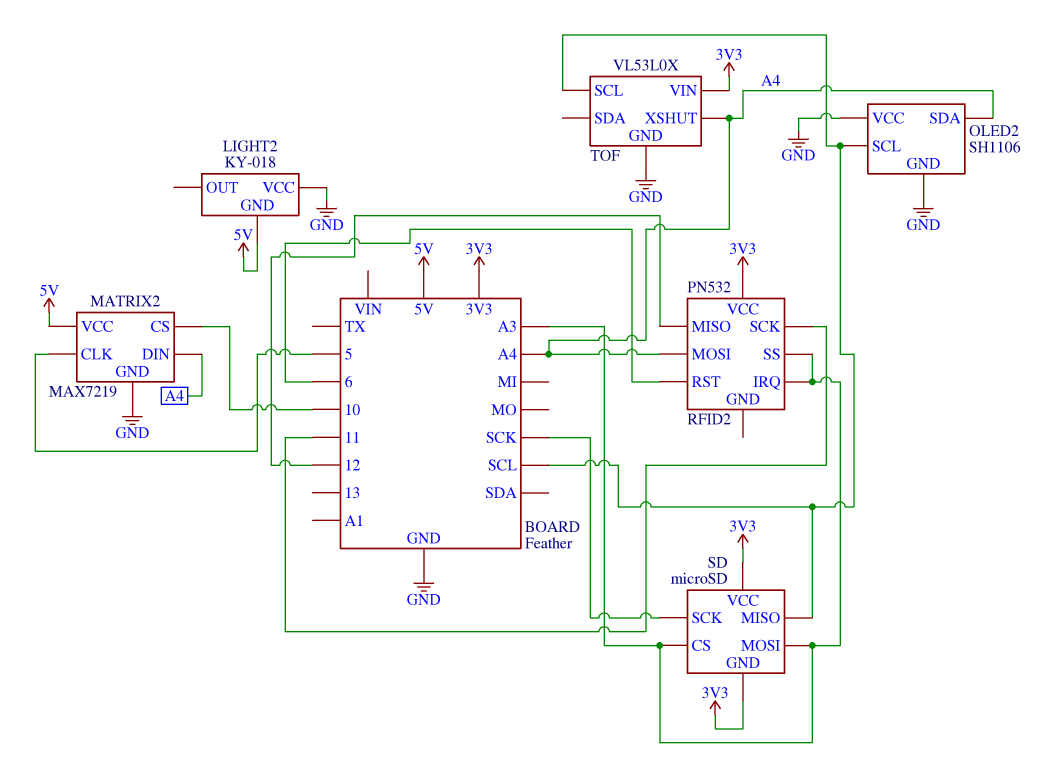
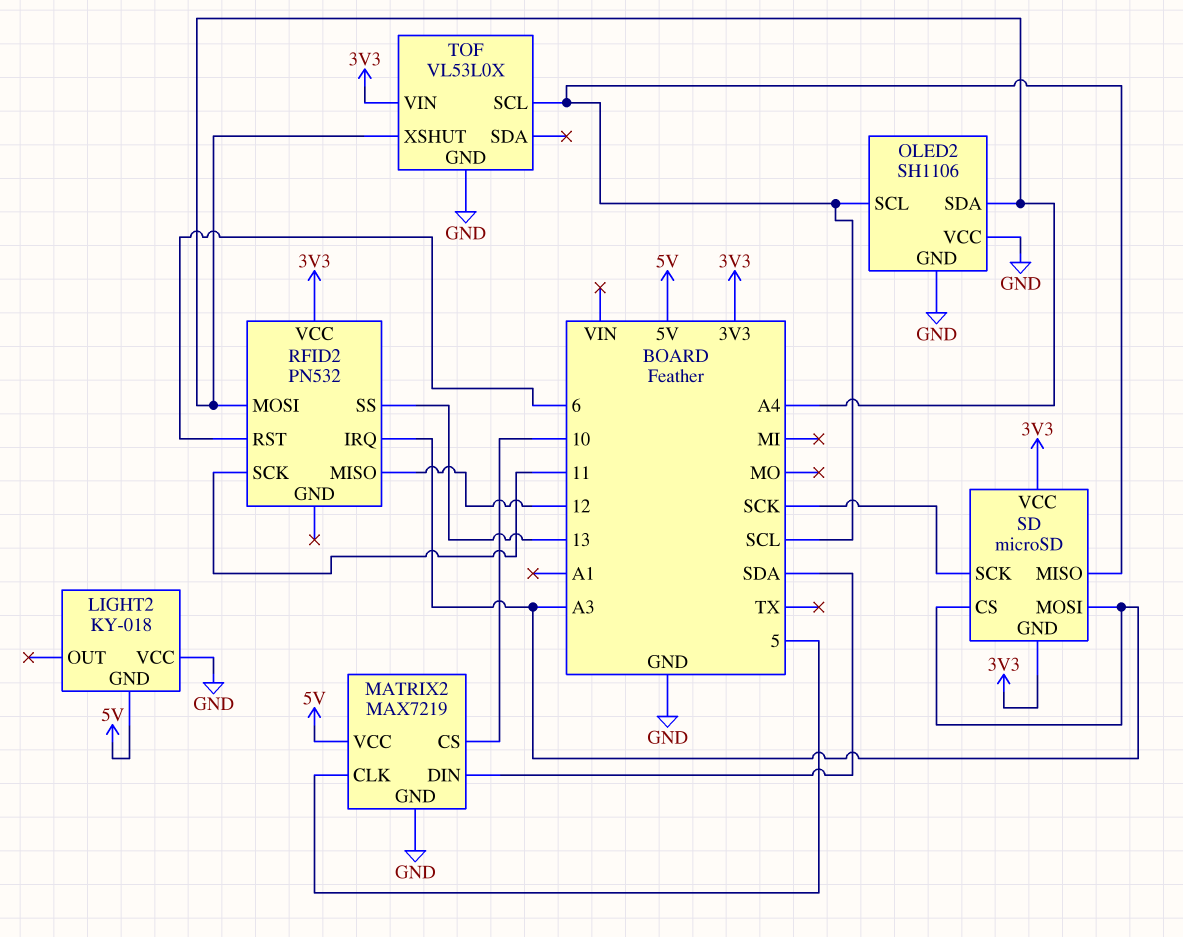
MATRIX2 pin DIN: A4 -> SDA
RFID2 pin SS: A3 -> 13

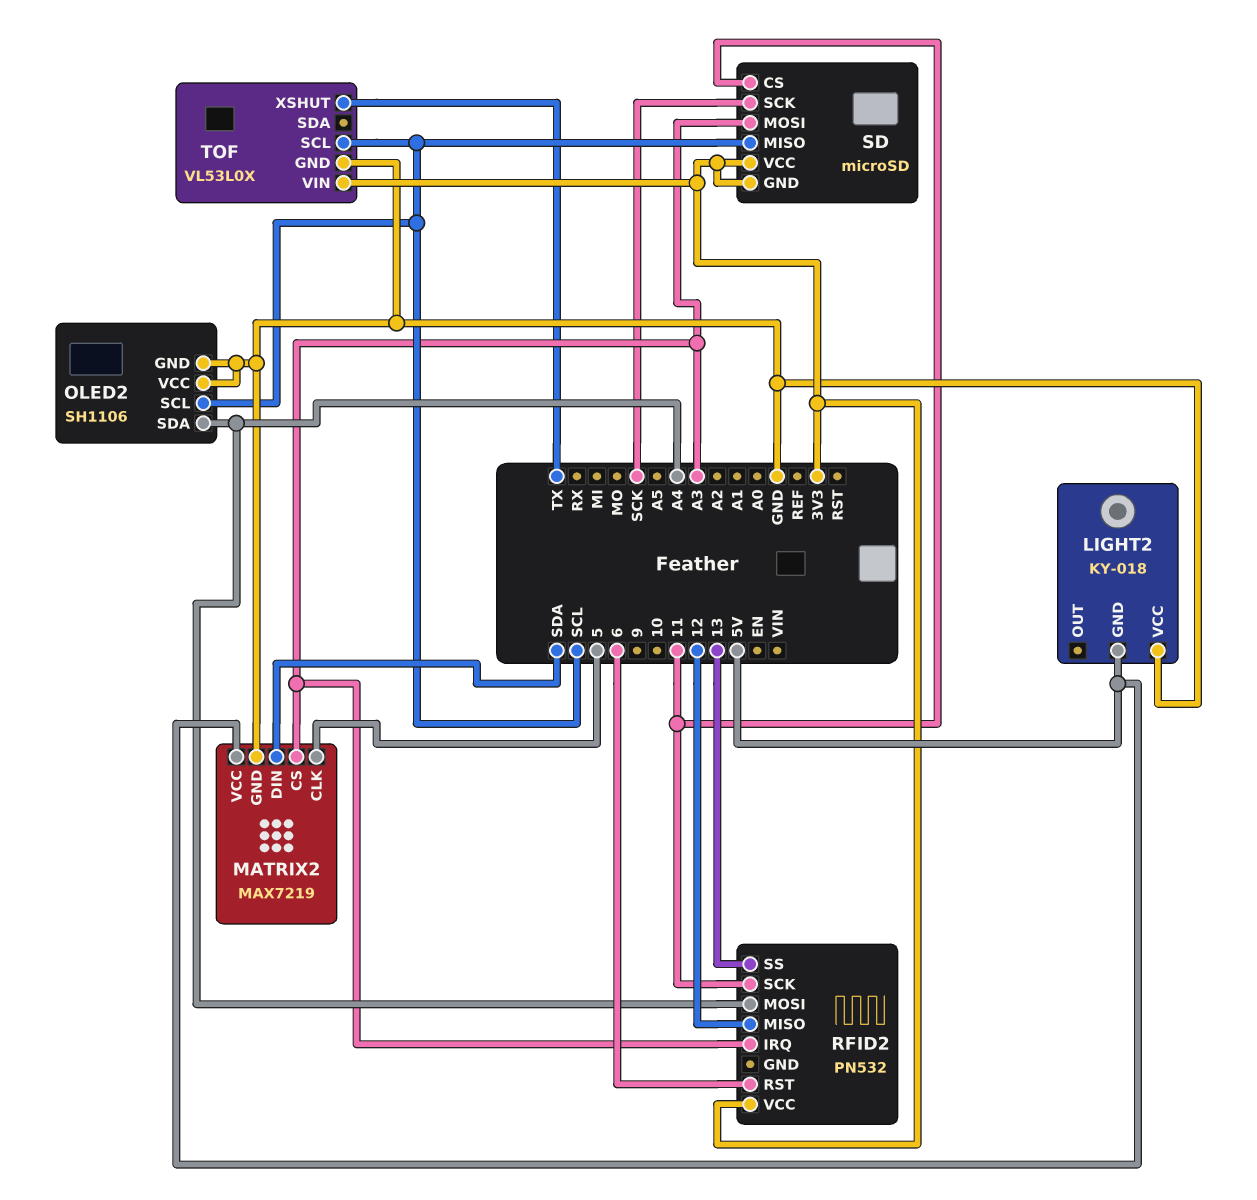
MATRIX2 pin CS: 10 -> A3
SD pin CS: A3 -> 11
TOF pin XSHUT: A4 -> TX

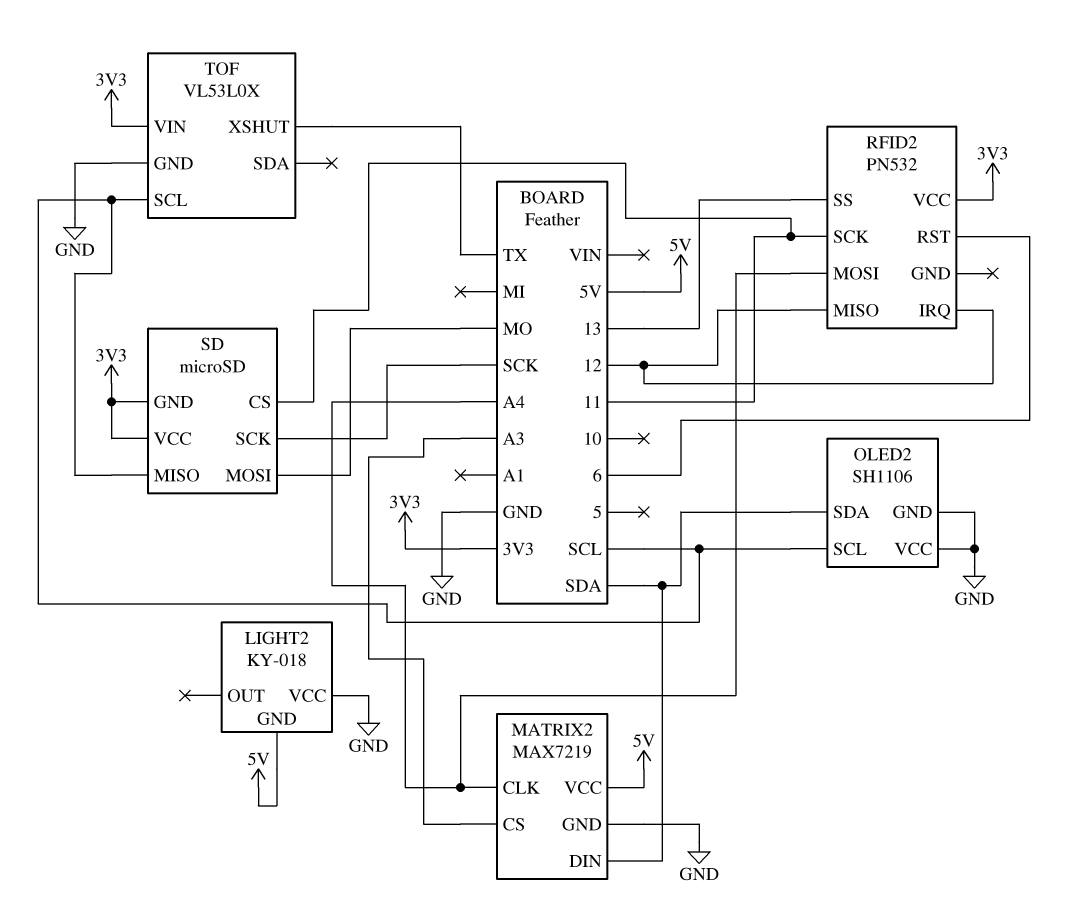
MATRIX2 pin CLK: 5 -> A4
OLED2 pin SDA: A4 -> SDA
RFID2 pin IRQ: A3 -> 12
SD pin MOSI: A3 -> MO

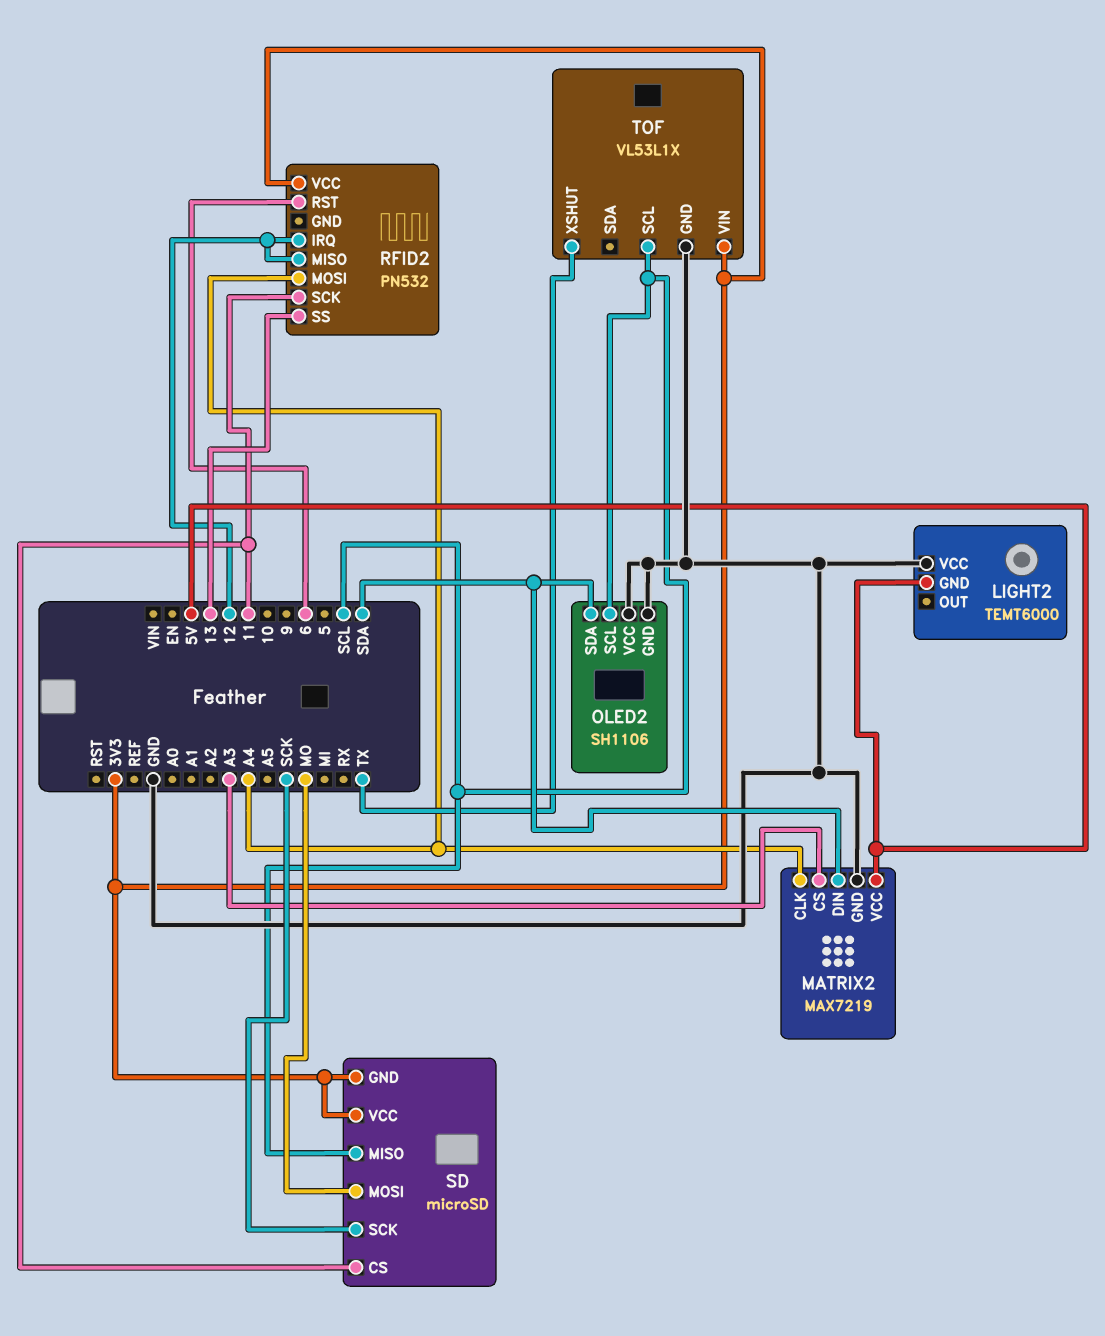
LIGHT2: KY-018 -> TEMT6000
TOF: VL53L0X -> VL53L1X

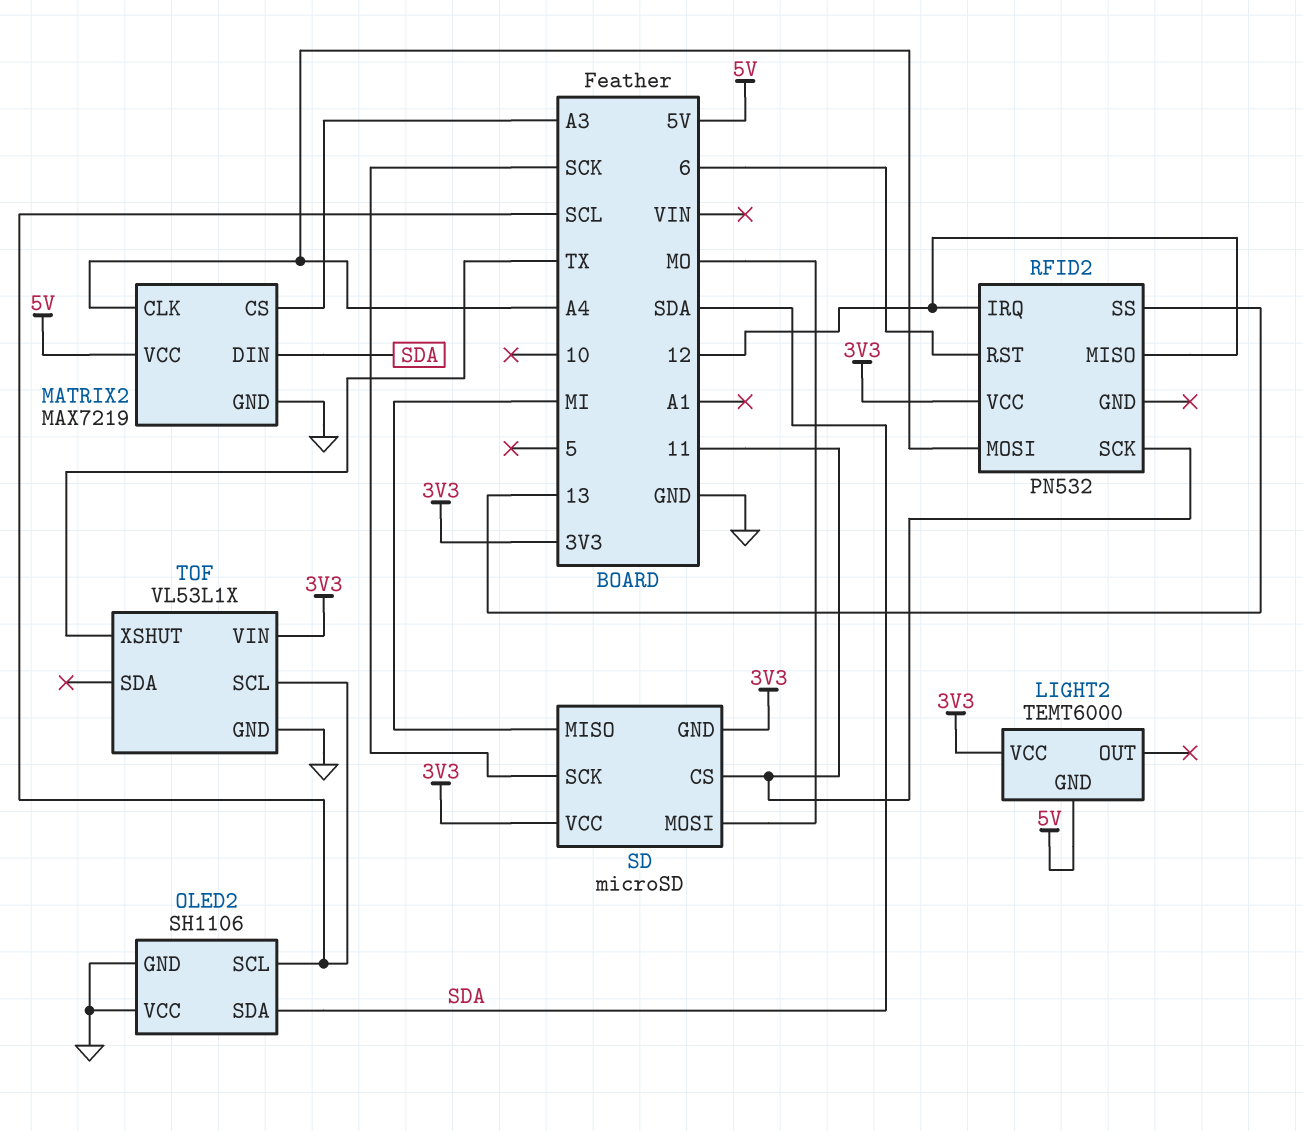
LIGHT2 pin VCC: GND -> 3V3
SD pin MISO: SCL -> MI

